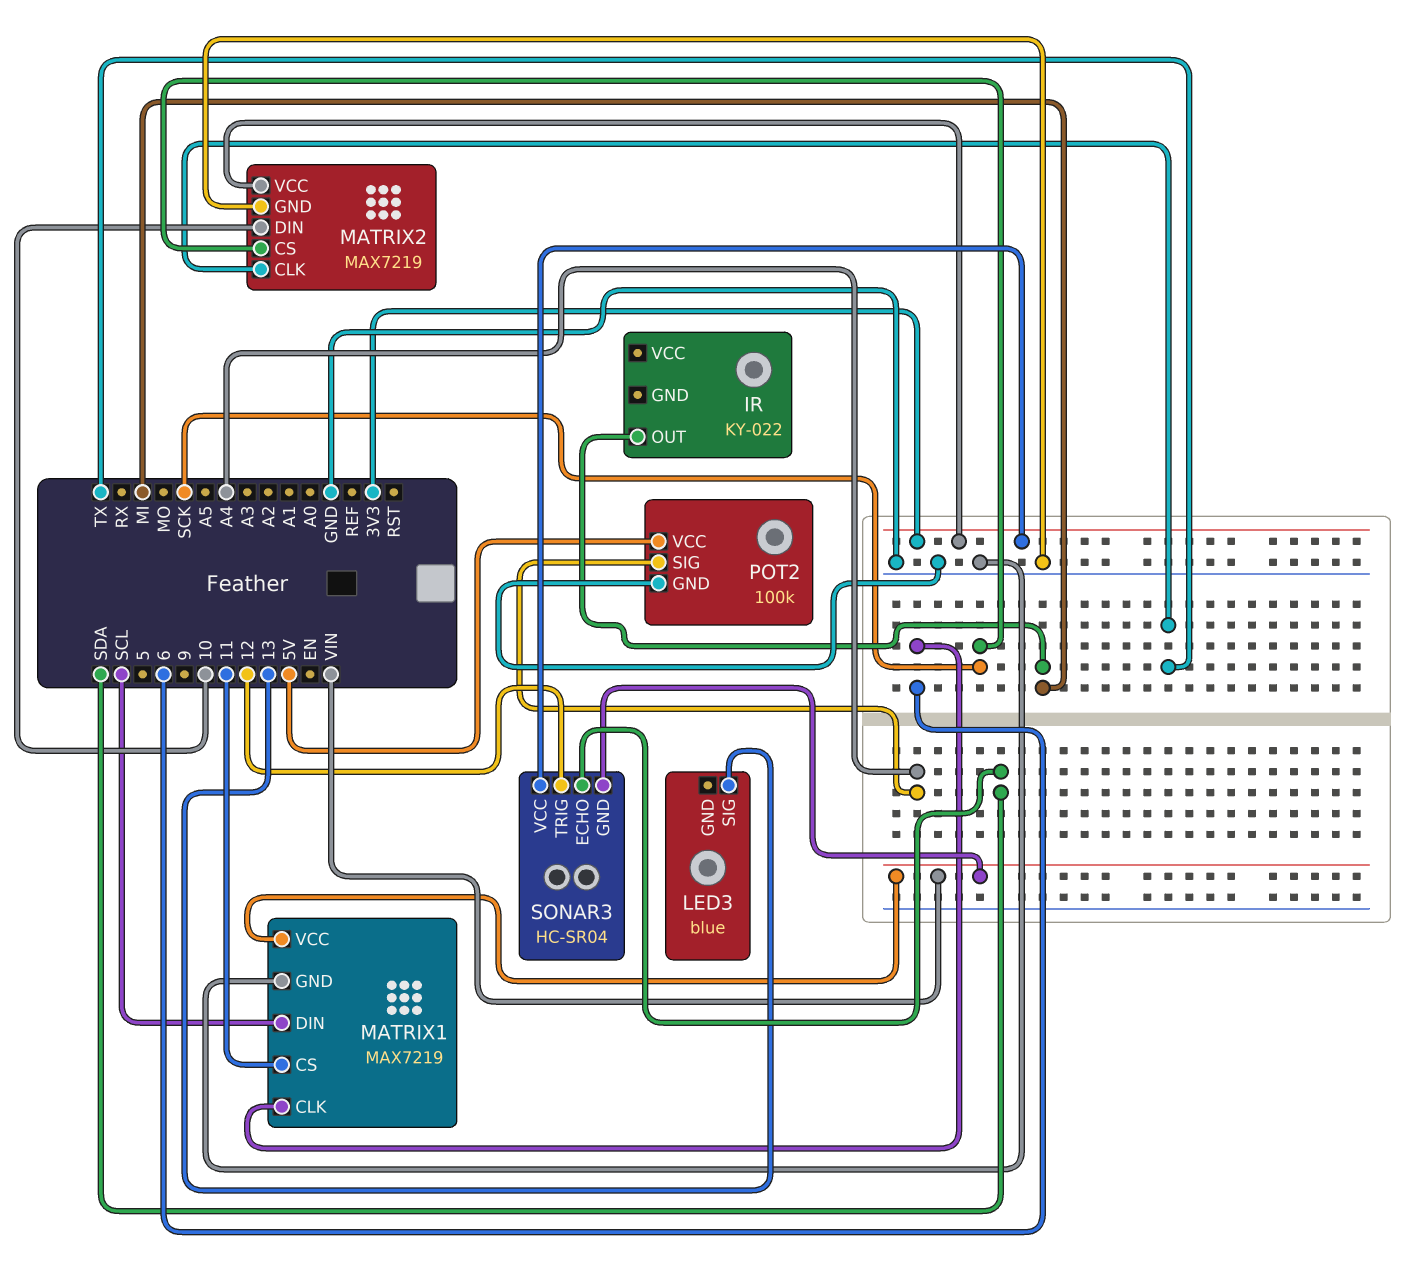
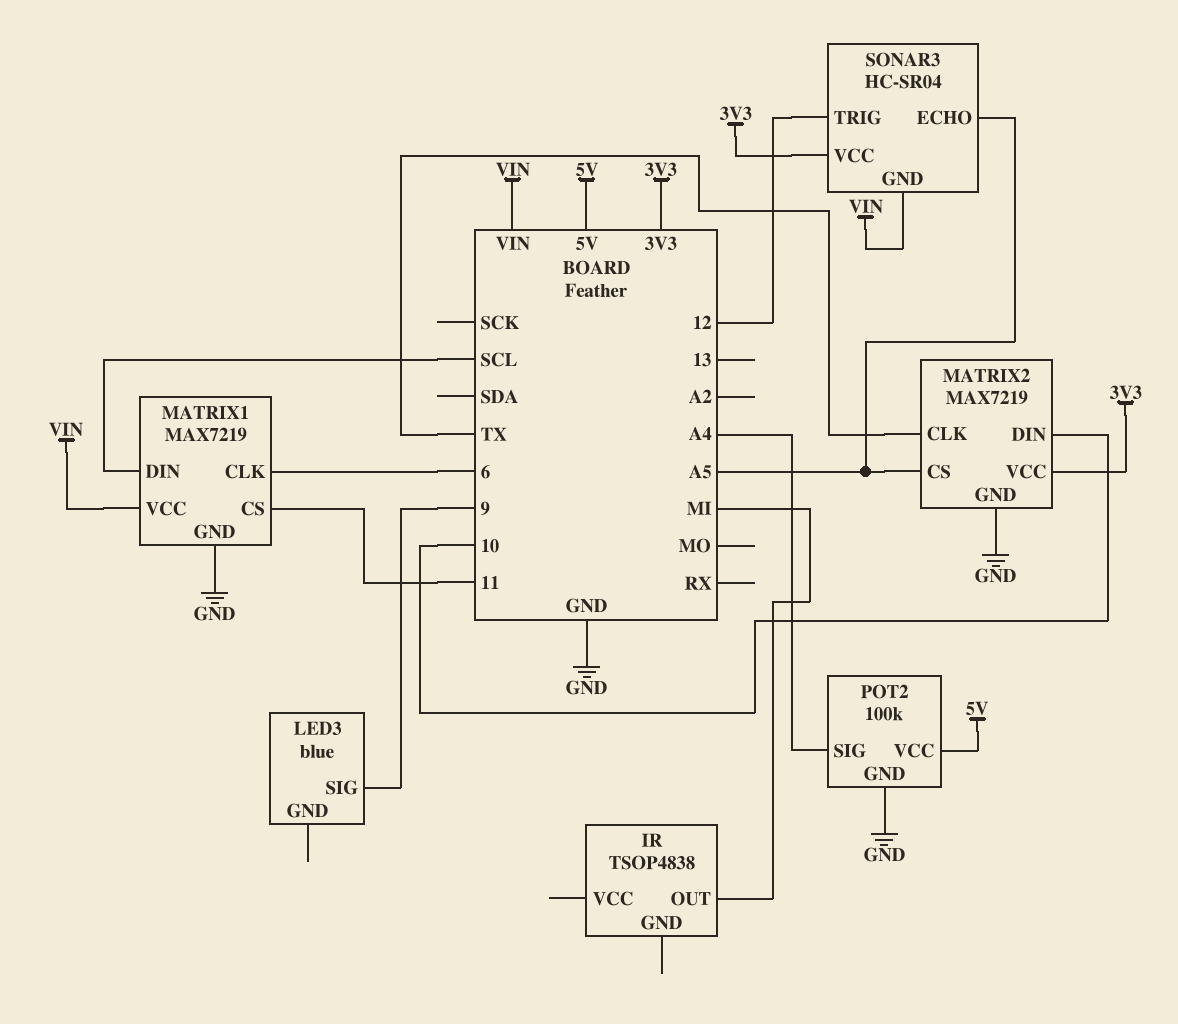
IR: KY-022 -> TSOP4838
LED3 pin SIG: 13 -> 9
MATRIX2 pin CS: SCK -> A5
SONAR3 pin ECHO: SDA -> A5

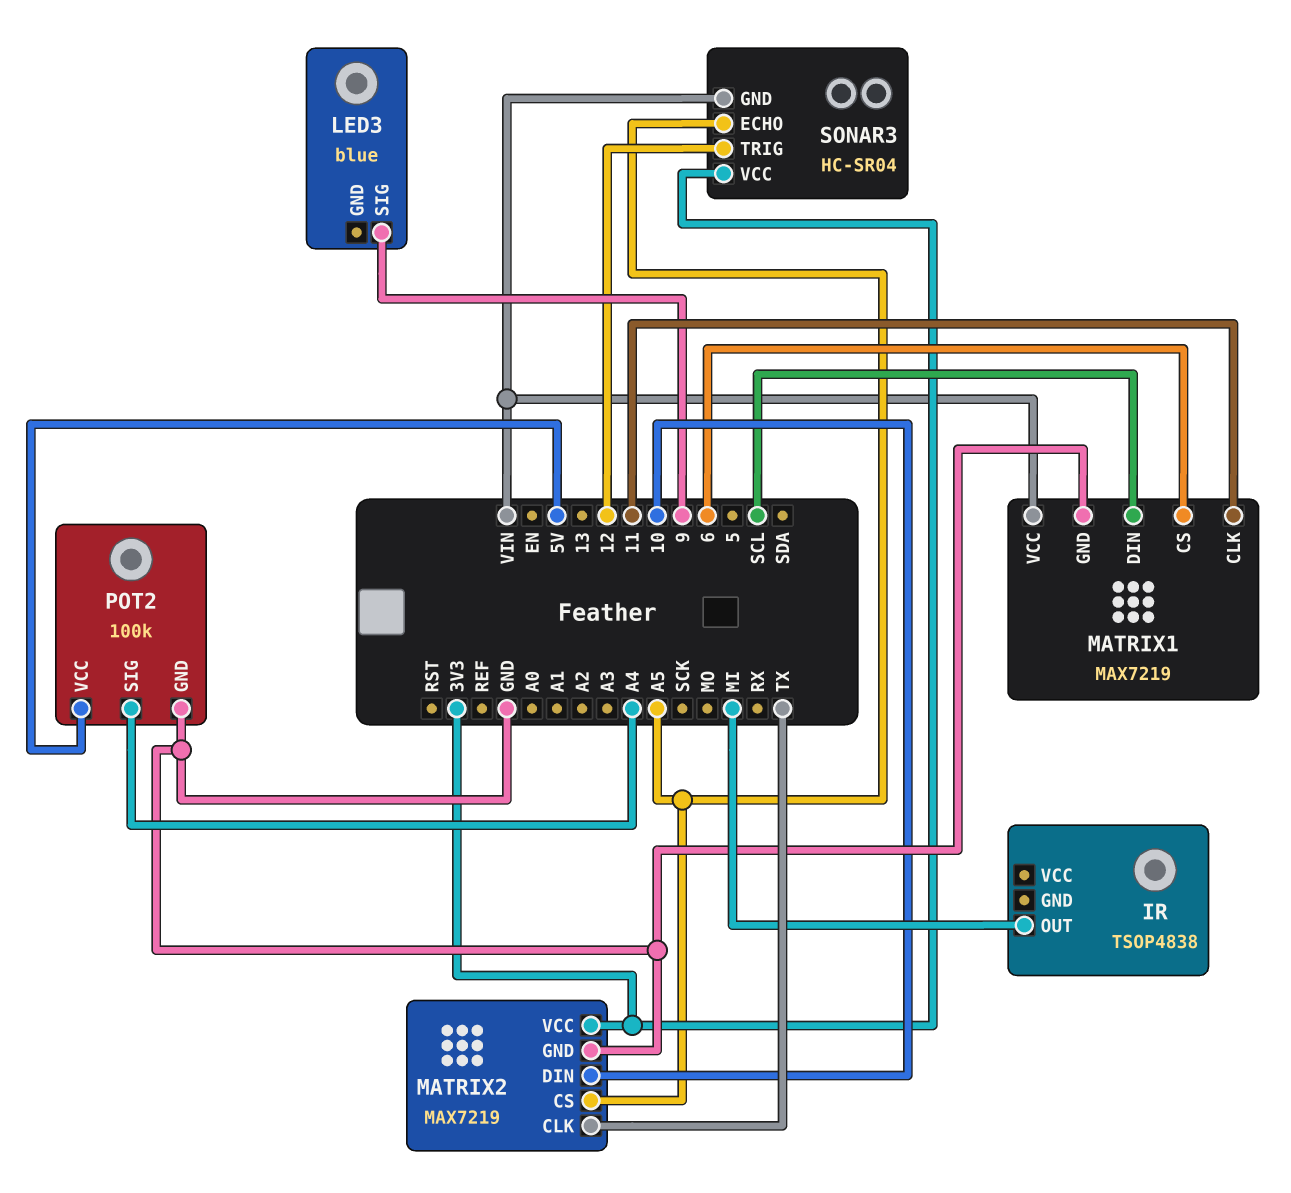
MATRIX1 pin CLK: 6 -> 11
MATRIX1 pin CS: 11 -> 6

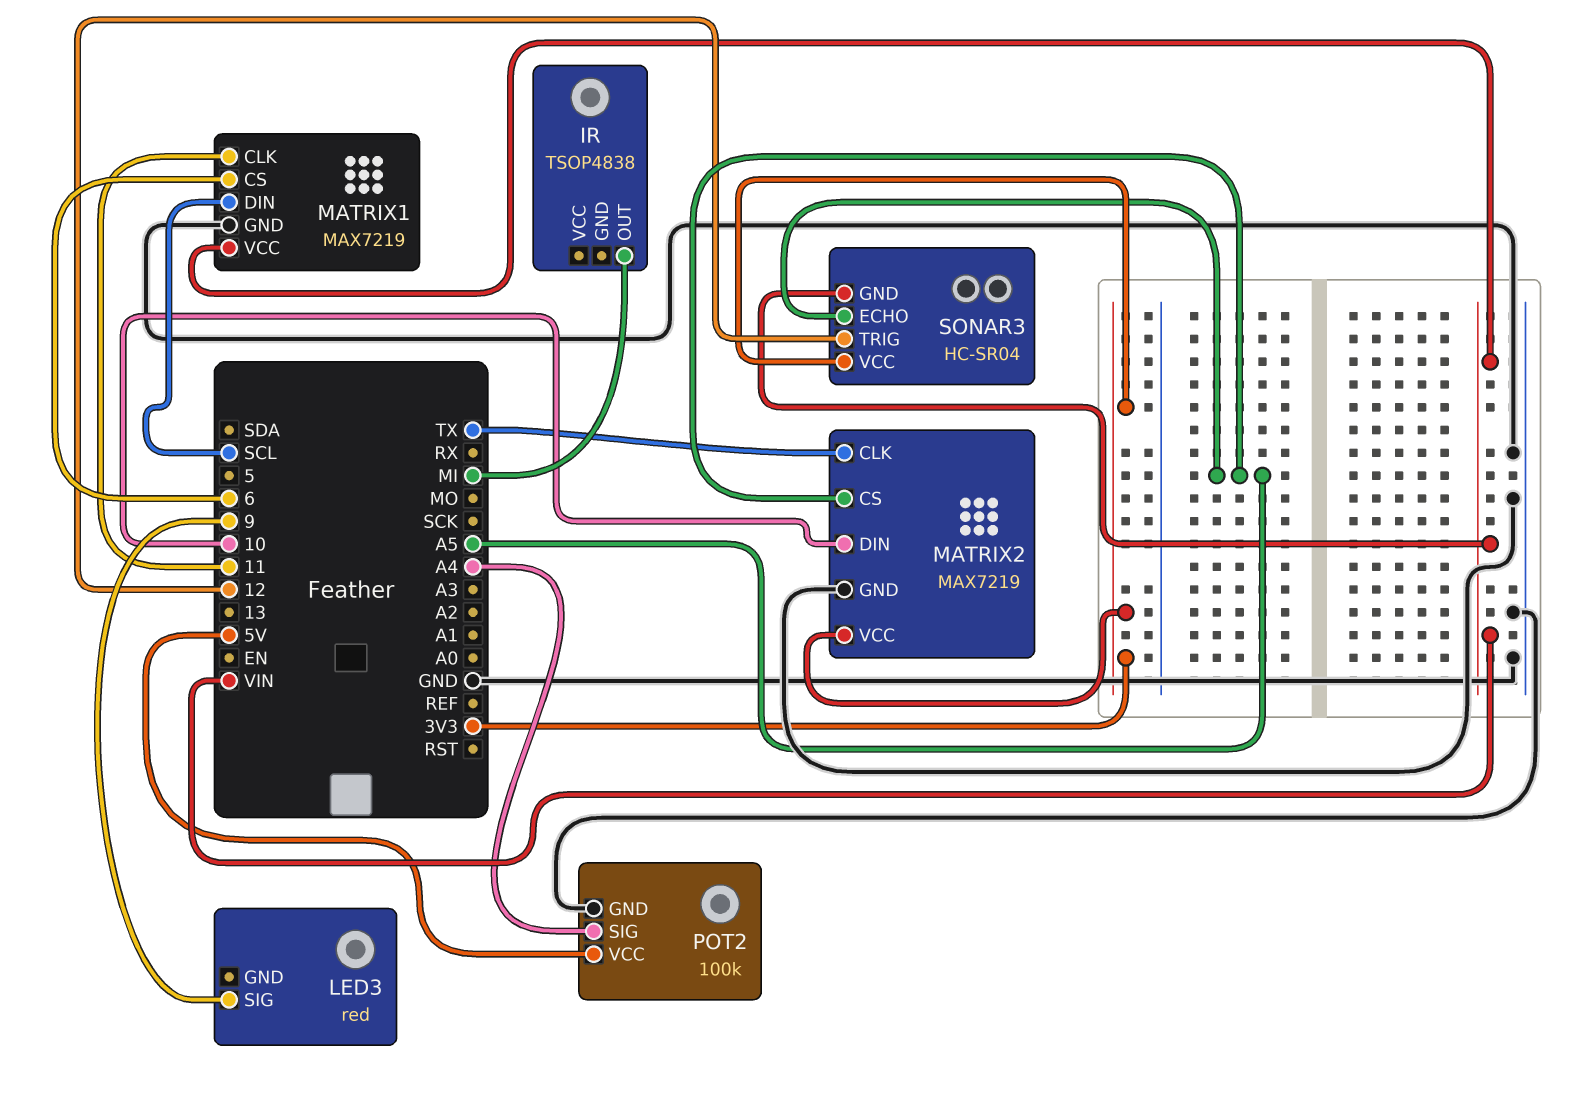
LED3: blue -> red

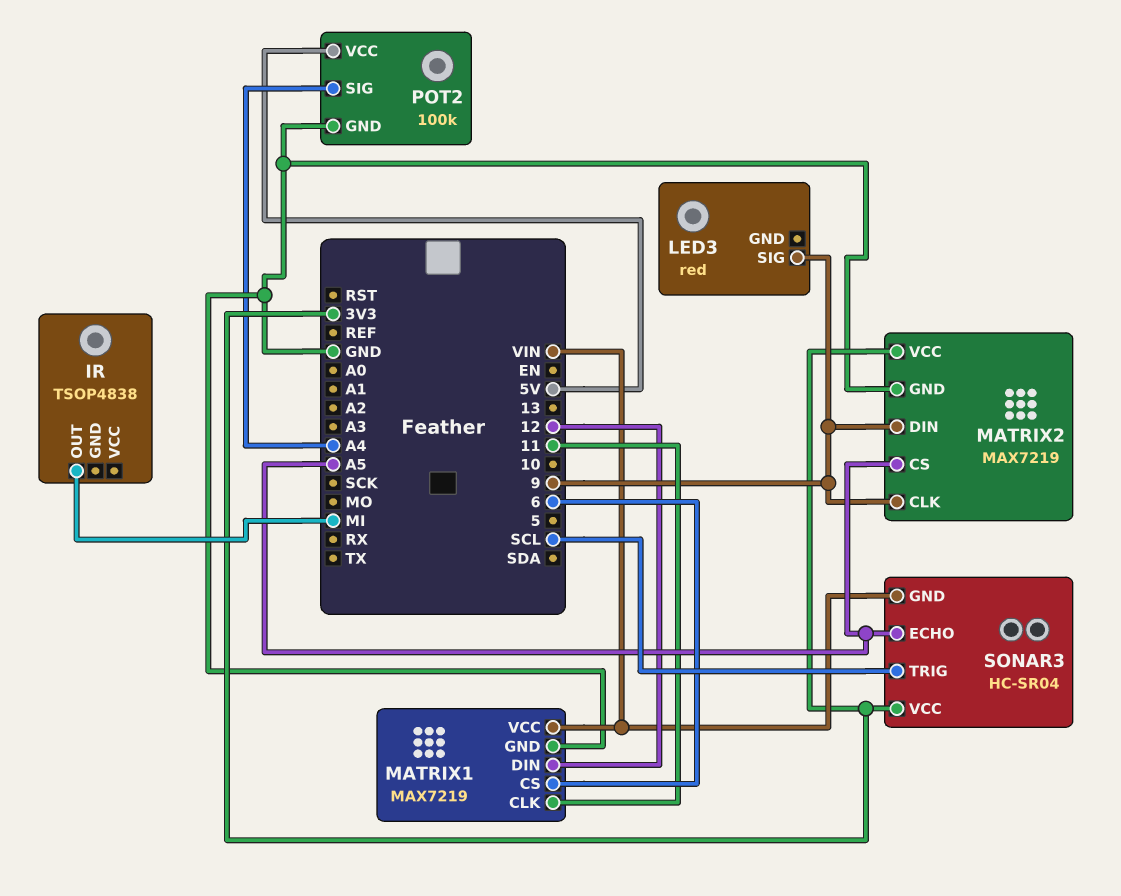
MATRIX1 pin DIN: SCL -> 12
MATRIX2 pin CLK: TX -> 9
MATRIX2 pin DIN: 10 -> 9
SONAR3 pin TRIG: 12 -> SCL

